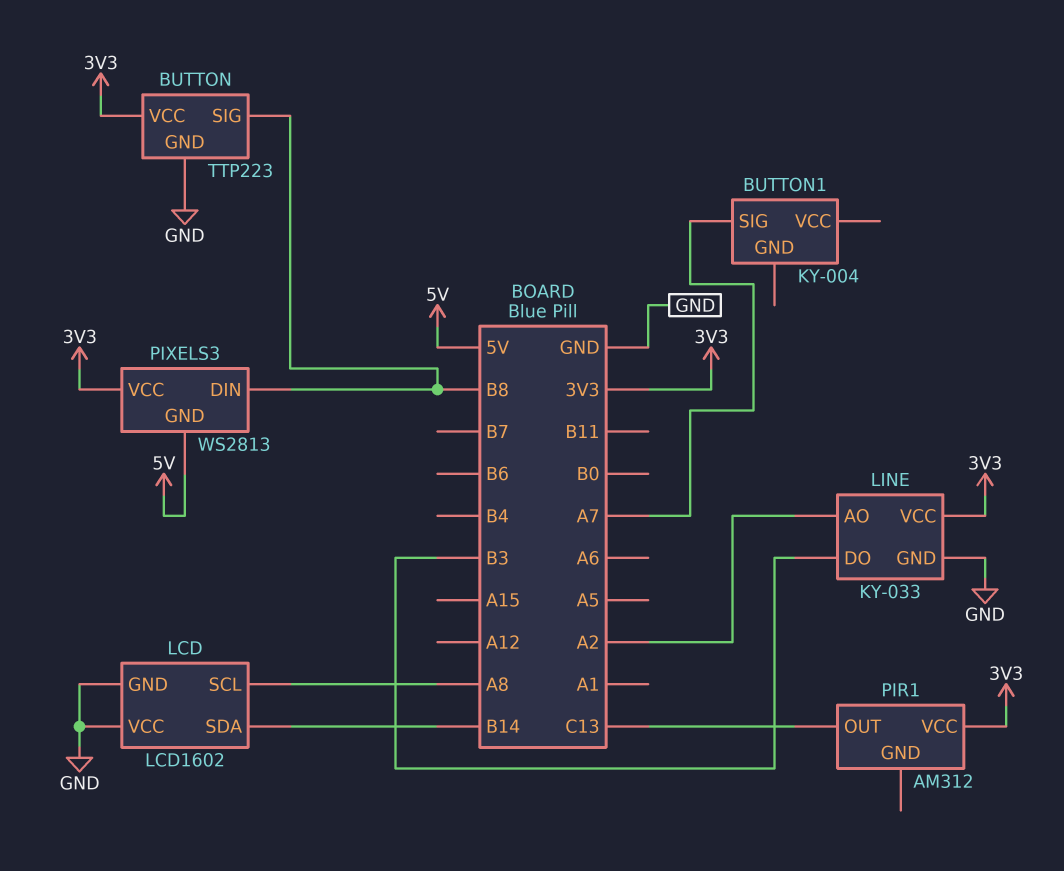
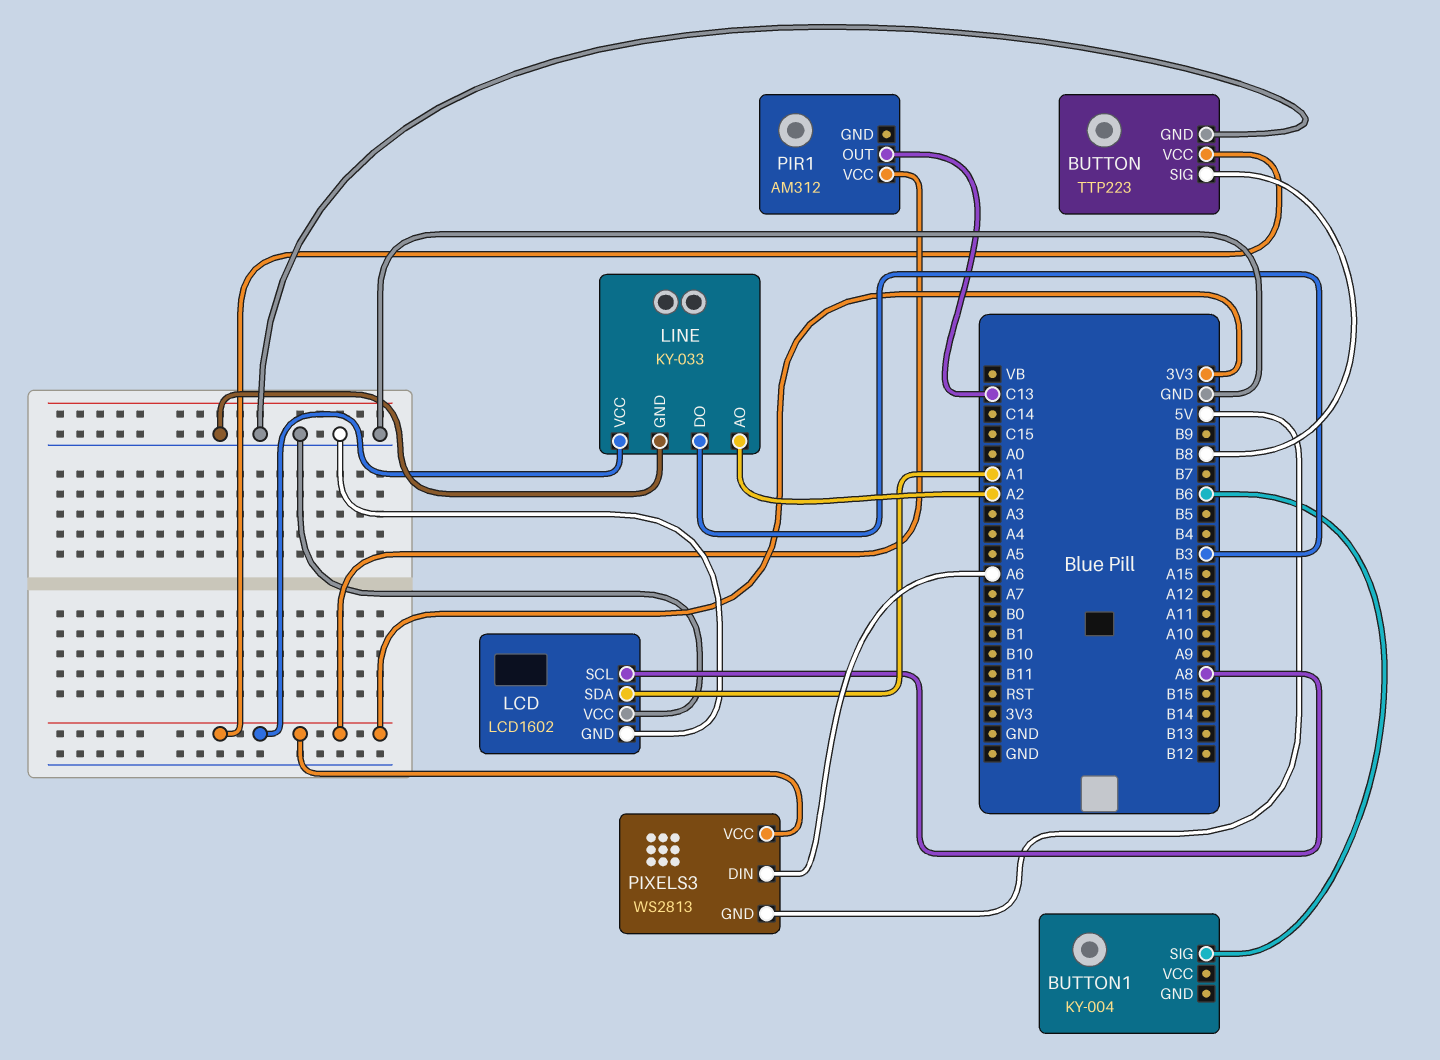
BUTTON1 pin SIG: A7 -> B6
LCD pin SDA: B14 -> A1
PIXELS3 pin DIN: B8 -> A6

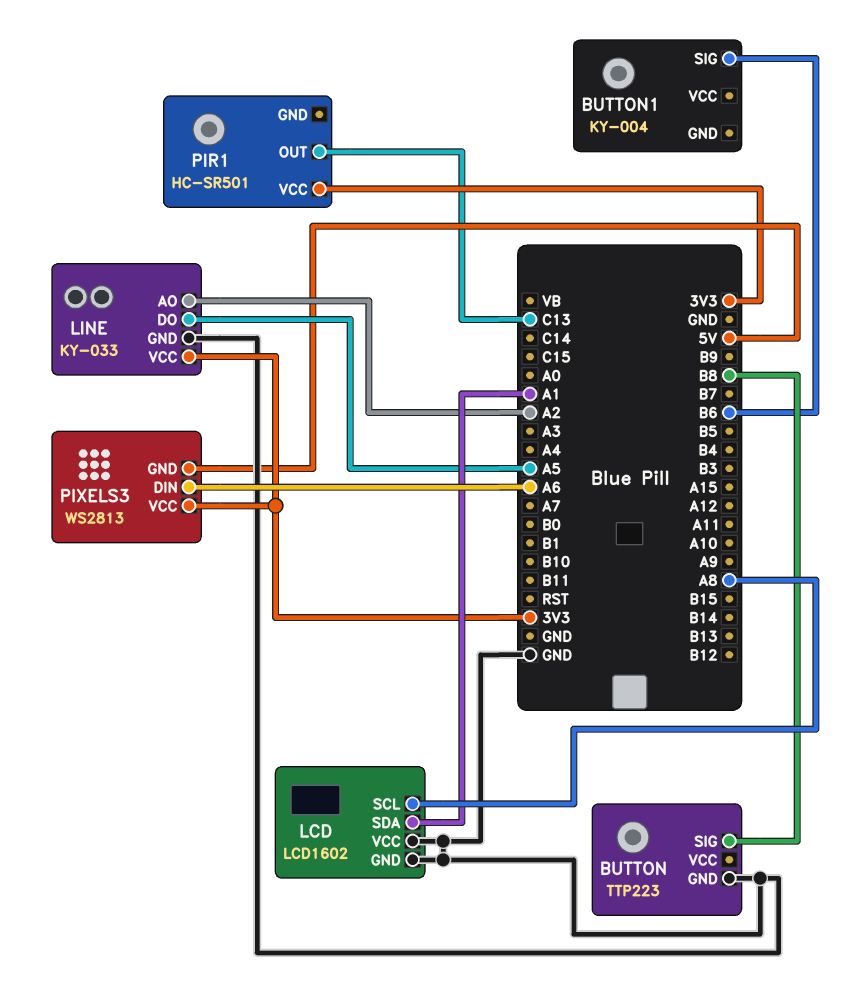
BUTTON pin VCC: 3V3 -> none
LINE pin DO: B3 -> A5
PIR1: AM312 -> HC-SR501

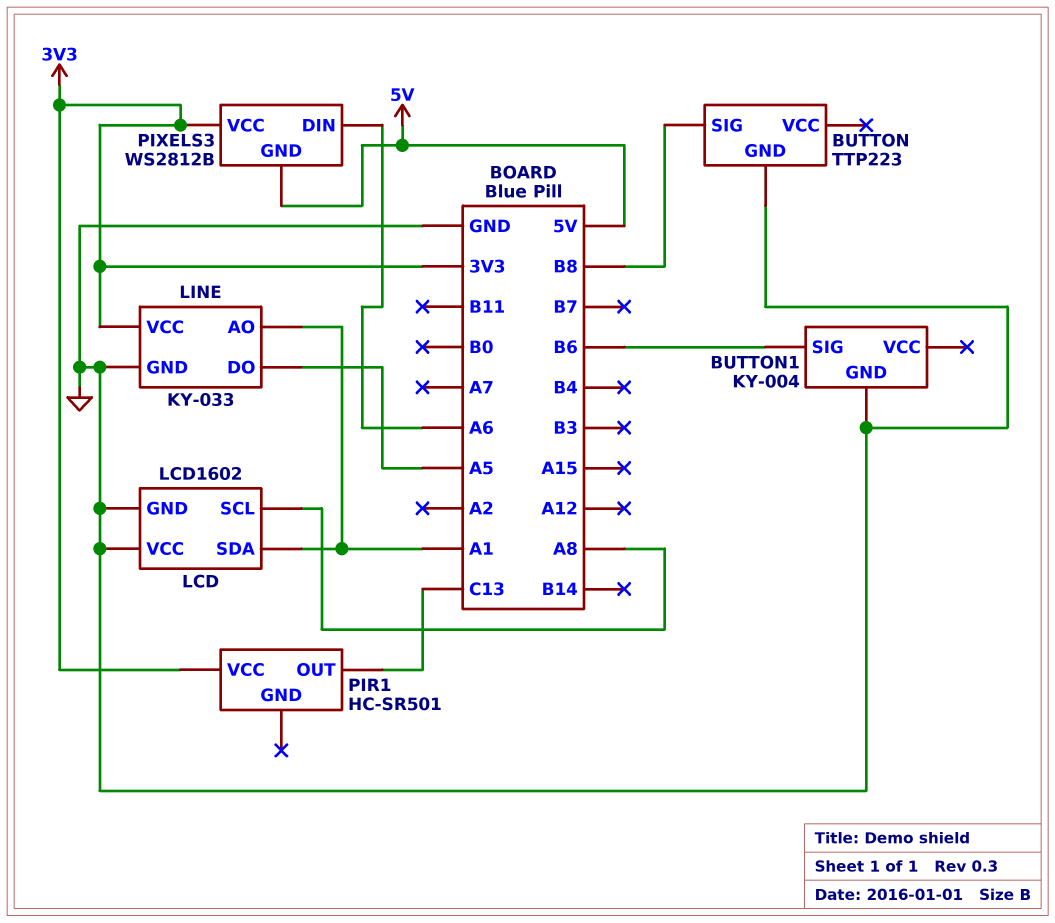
BUTTON1 pin GND: none -> GND
LINE pin AO: A2 -> A1
PIXELS3: WS2813 -> WS2812B

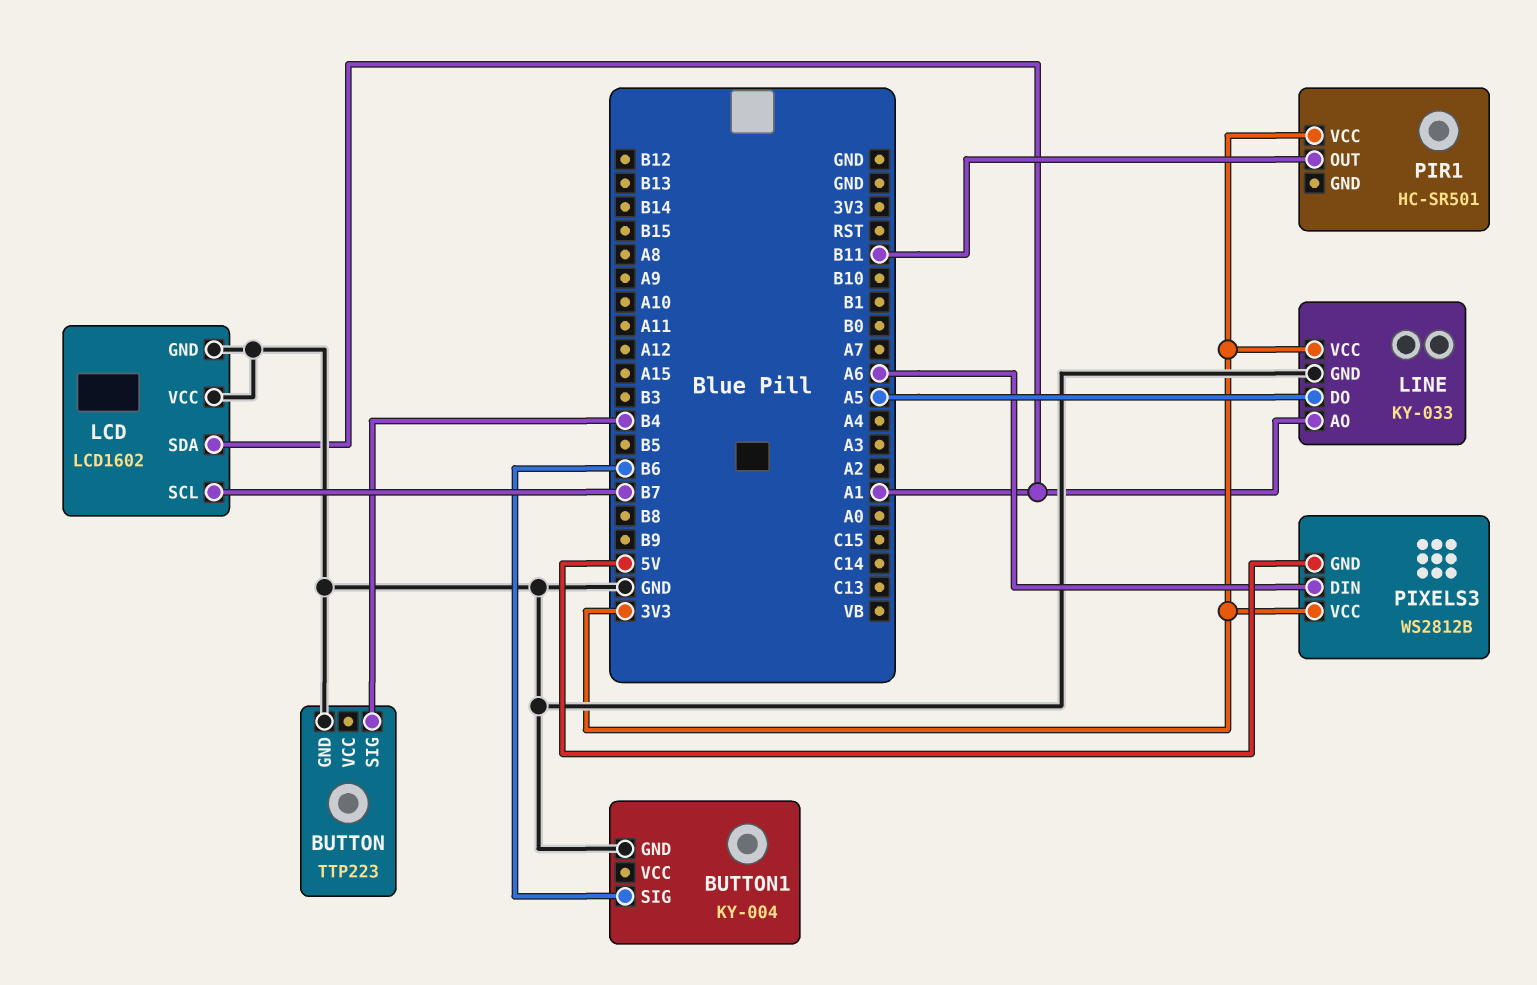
BUTTON pin SIG: B8 -> B4
LCD pin SCL: A8 -> B7
PIR1 pin OUT: C13 -> B11

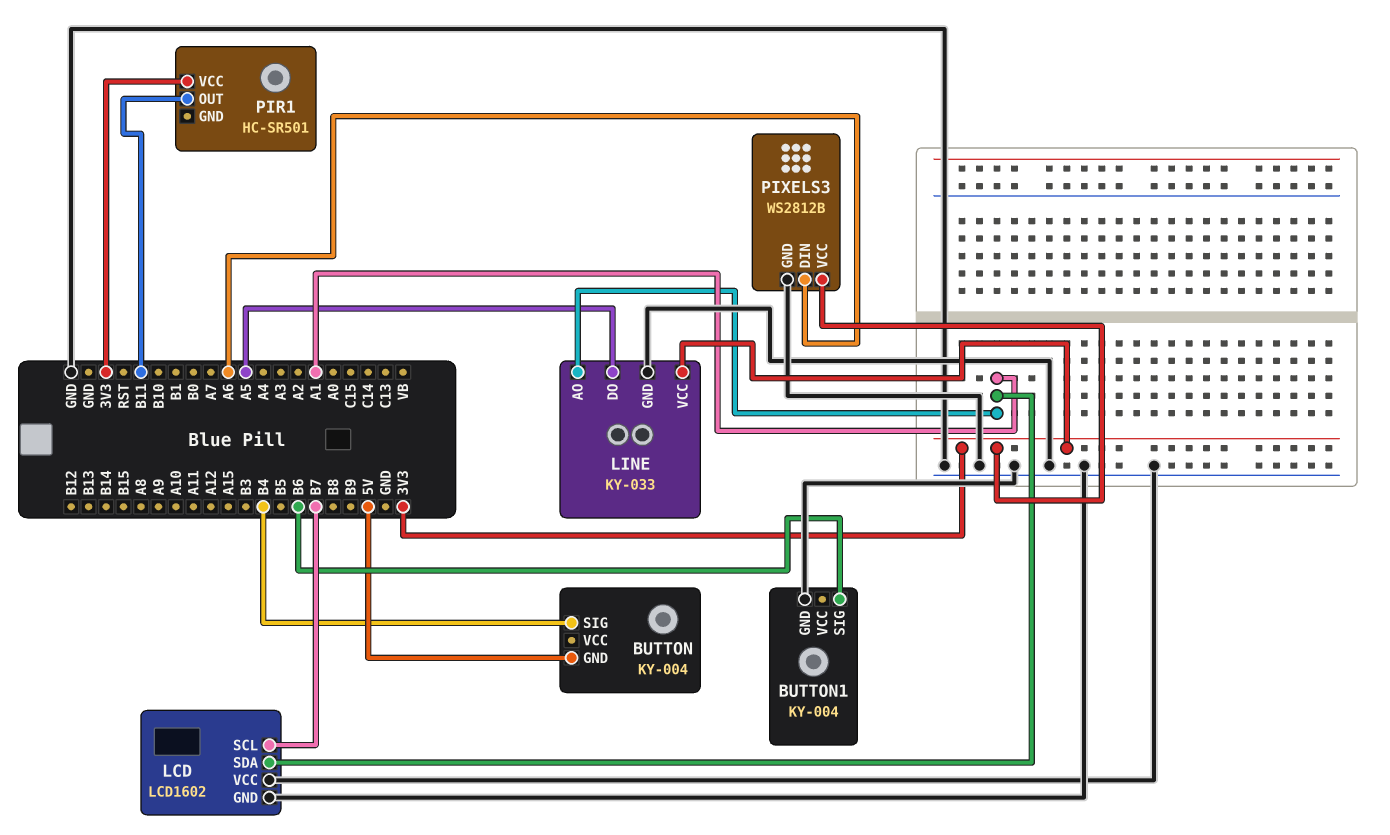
BUTTON: TTP223 -> KY-004
BUTTON pin GND: GND -> 5V
PIXELS3 pin GND: 5V -> GND

